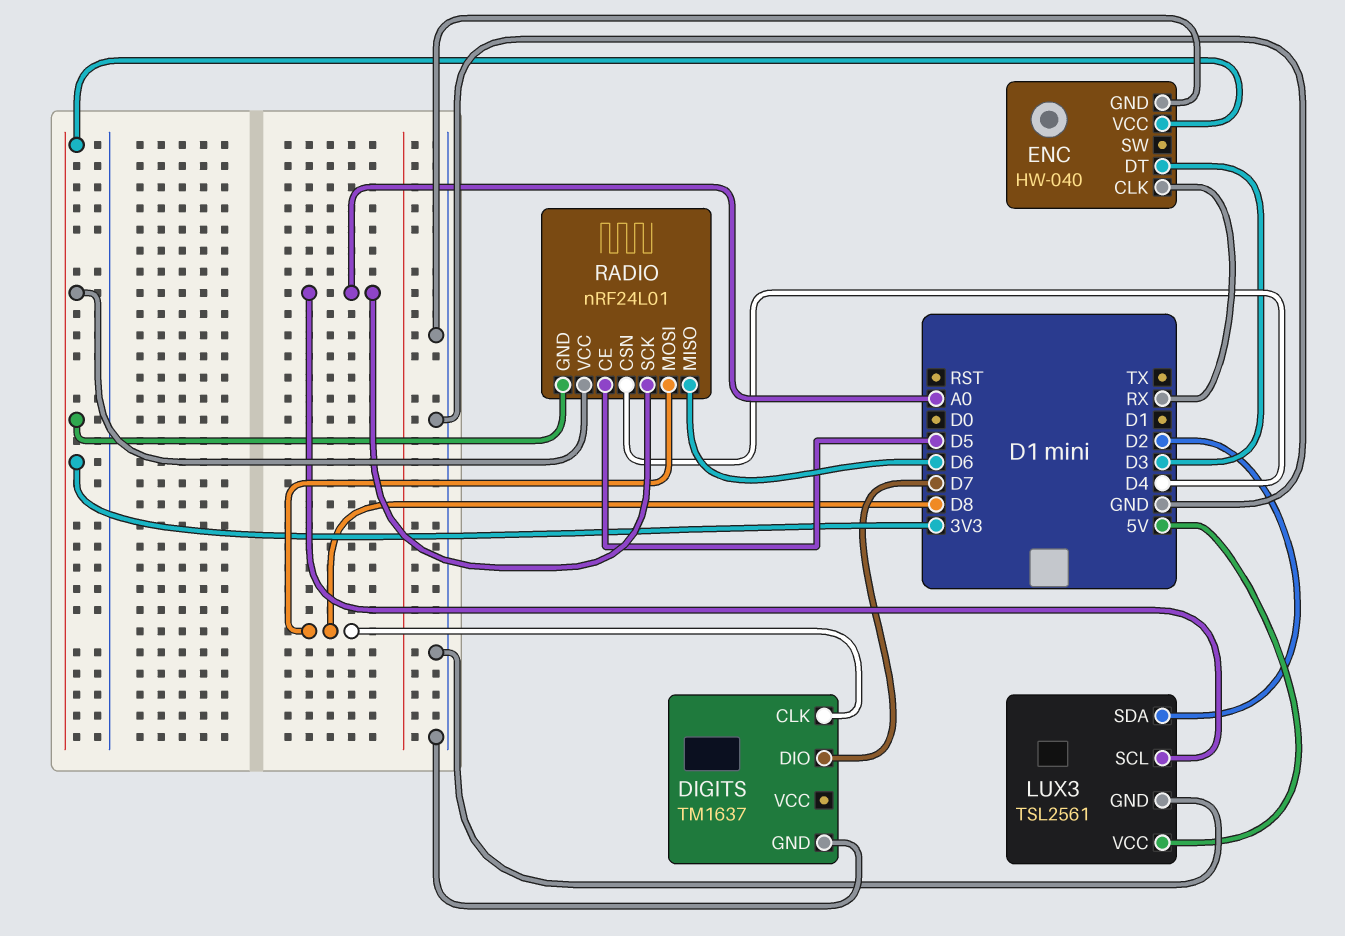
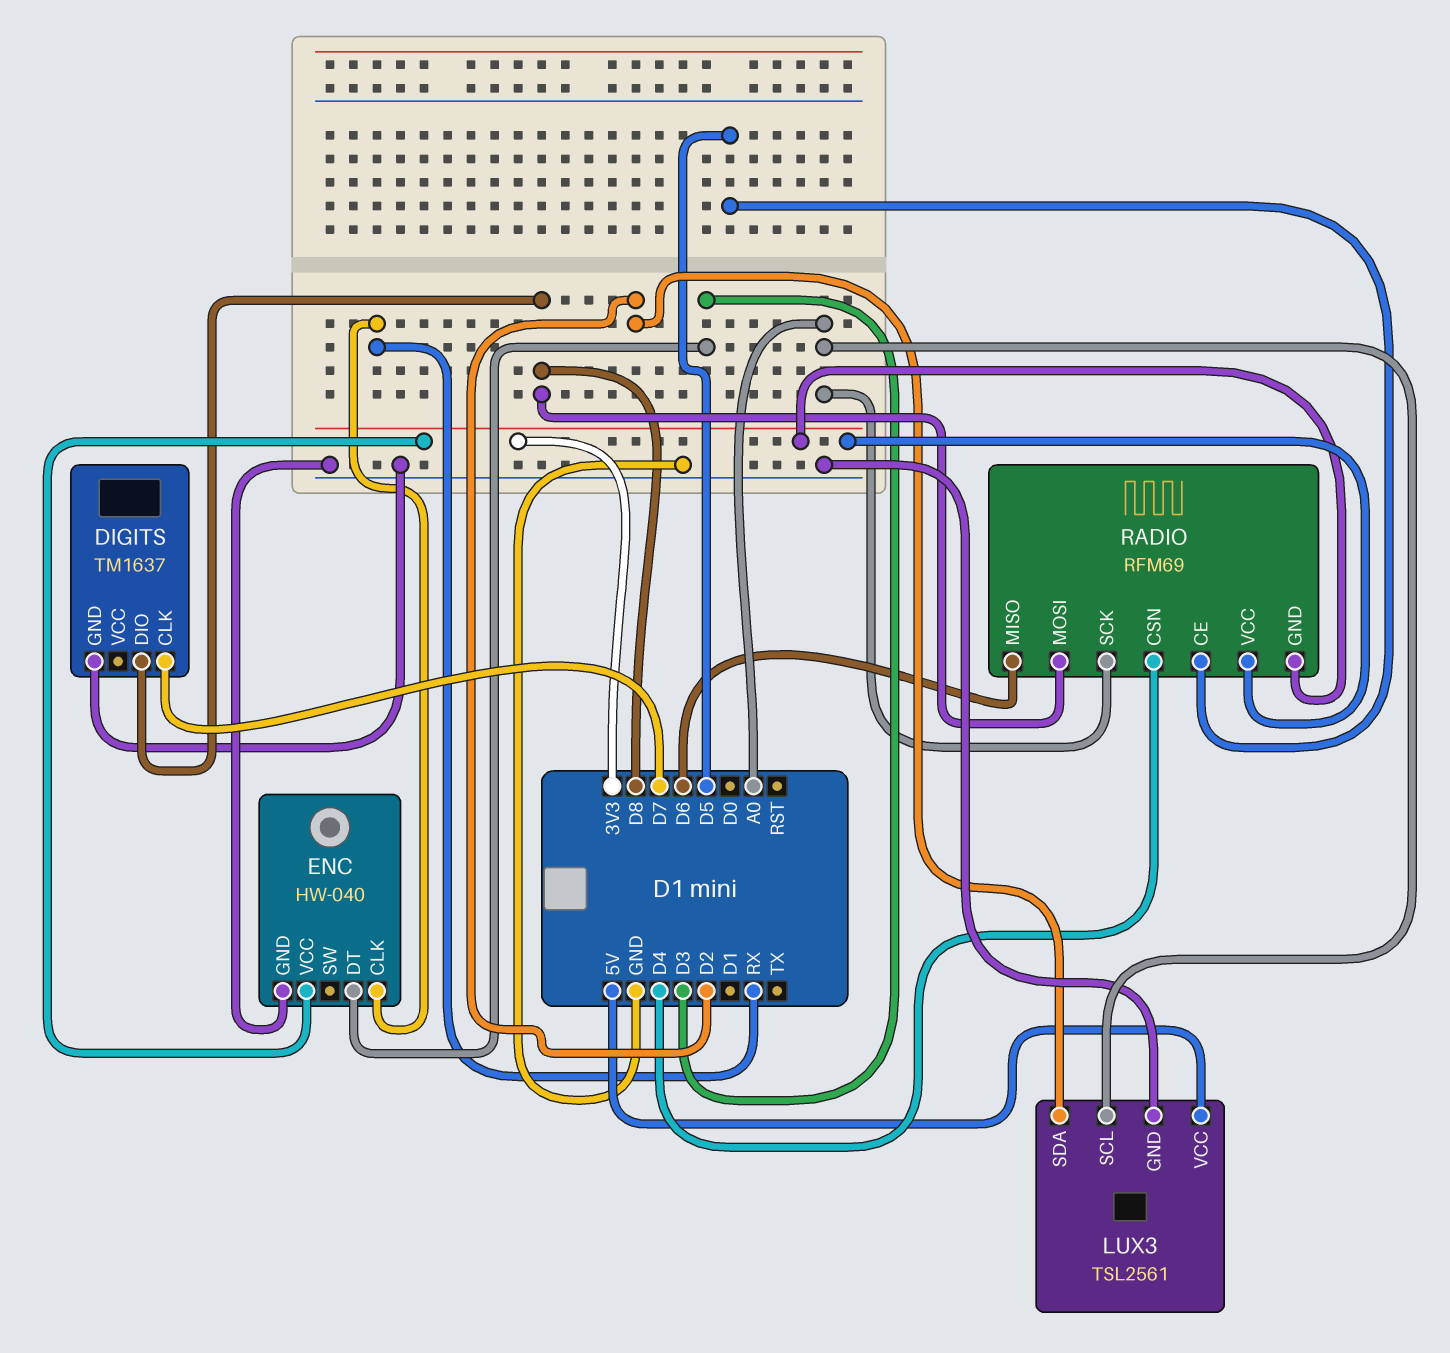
DIGITS pin CLK: D8 -> D7
DIGITS pin DIO: D7 -> D8
RADIO: nRF24L01 -> RFM69

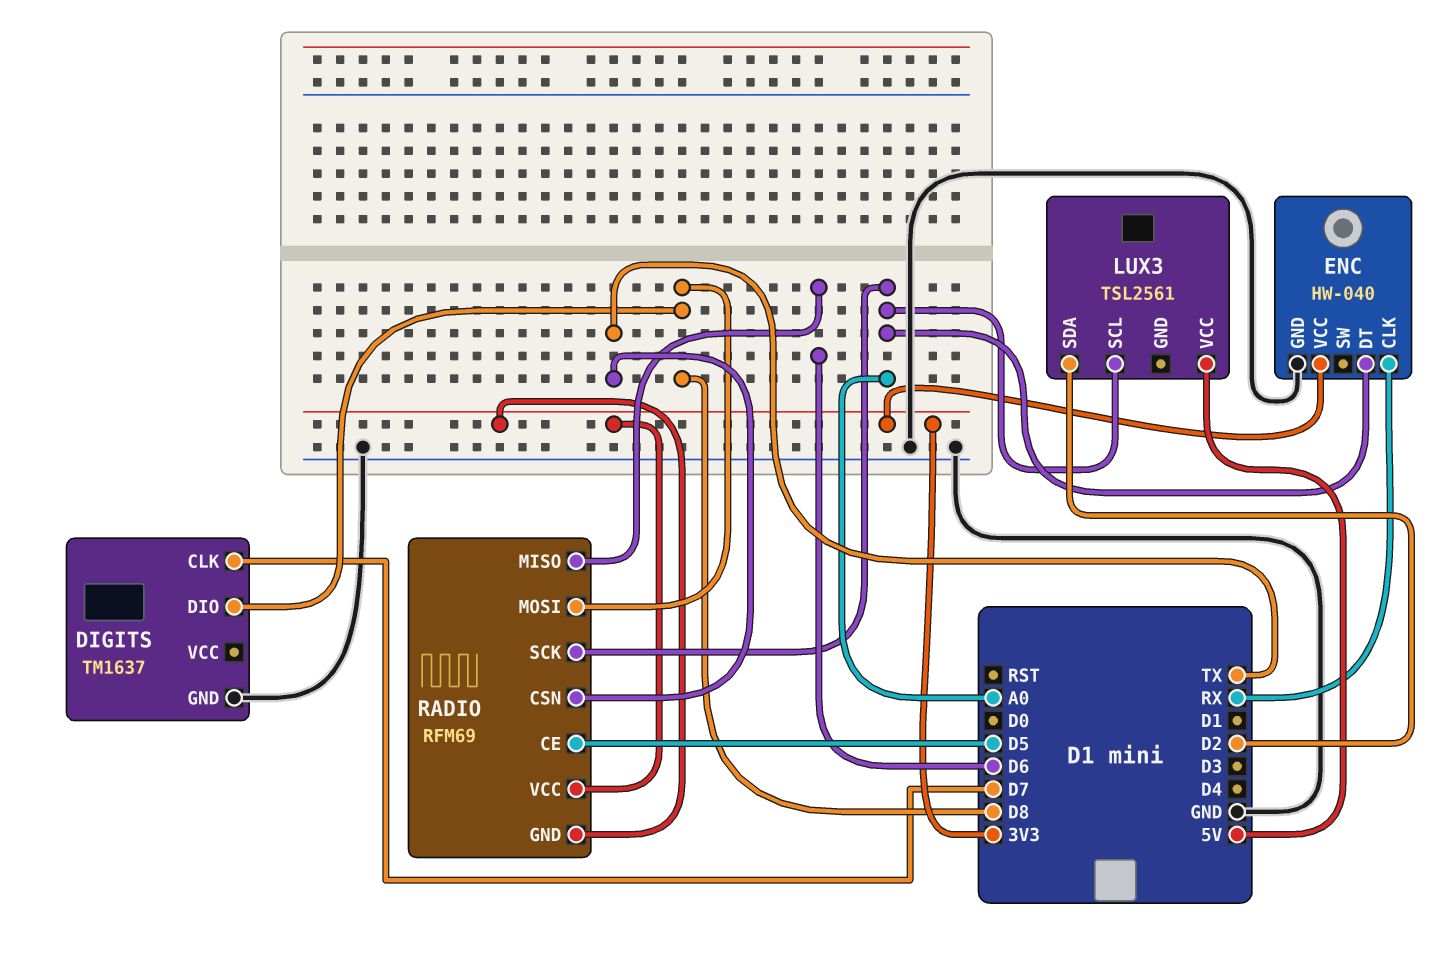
ENC pin DT: D3 -> A0
LUX3 pin GND: GND -> none
RADIO pin CSN: D4 -> TX

